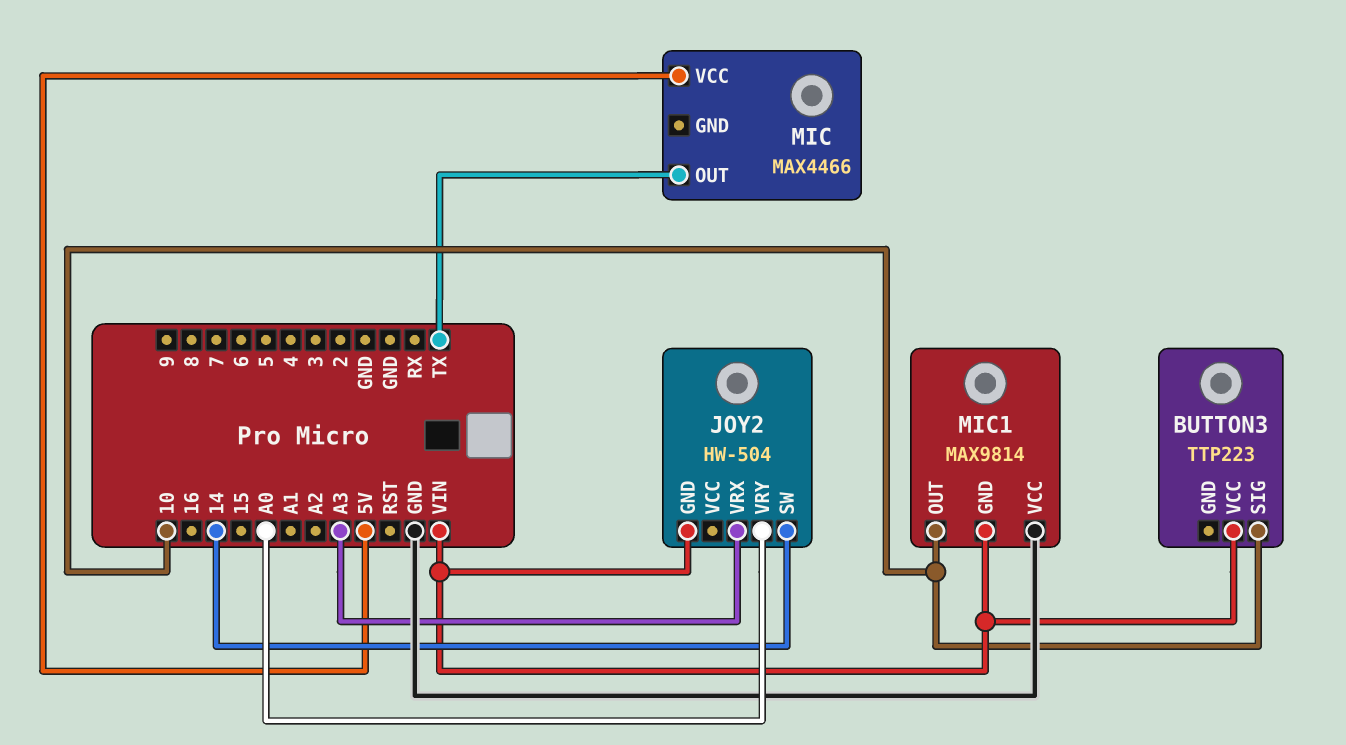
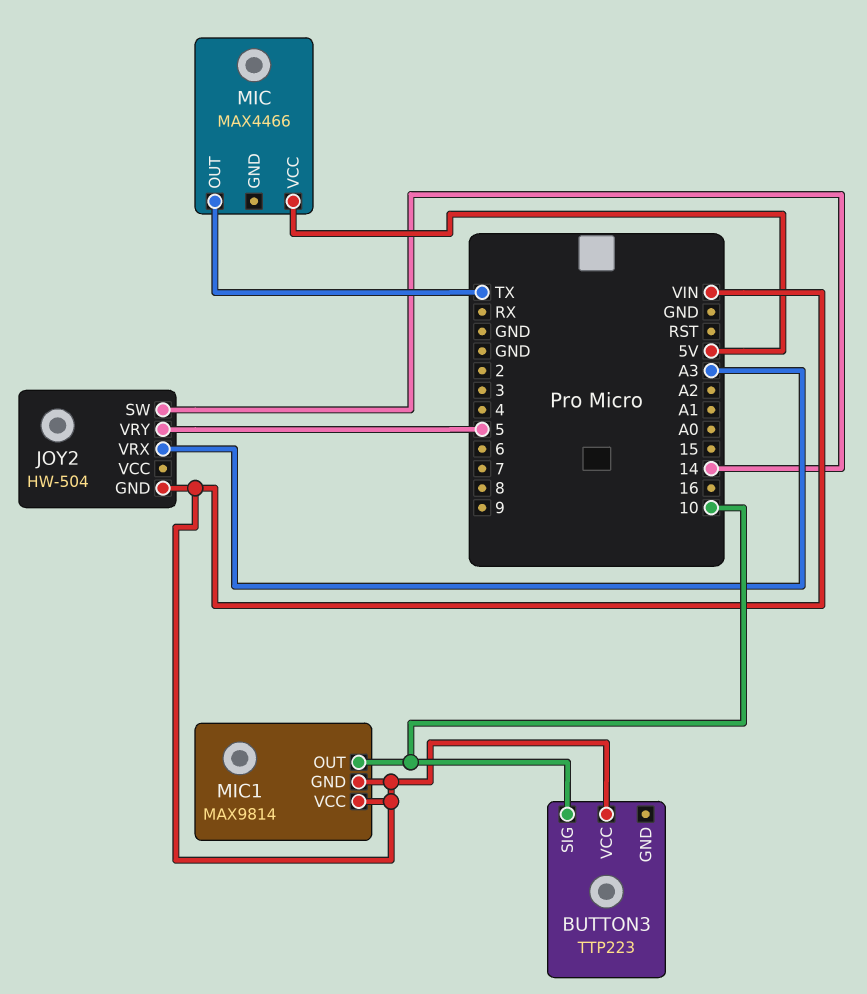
JOY2 pin VRY: A0 -> 5
MIC1 pin VCC: GND -> VIN

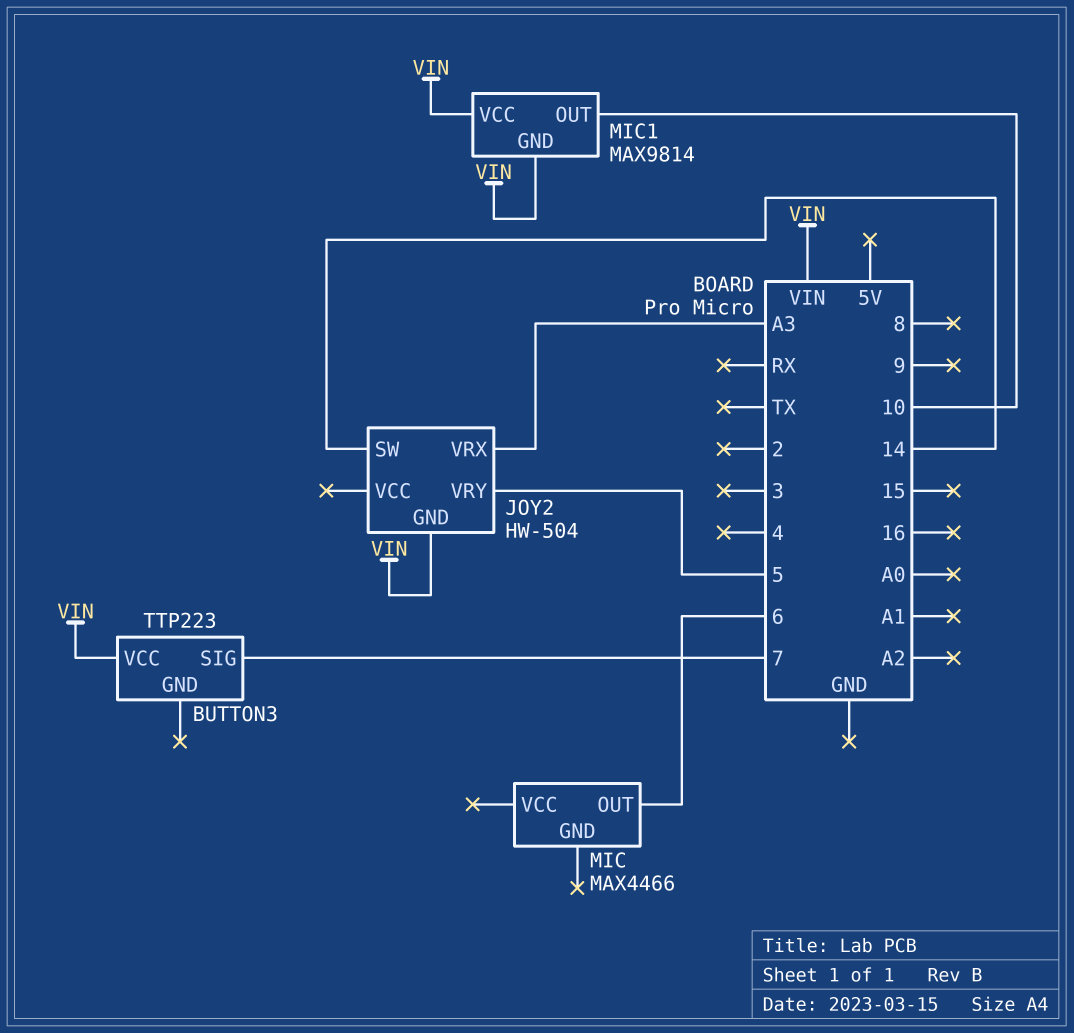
BUTTON3 pin SIG: 10 -> 7
MIC pin OUT: TX -> 6
MIC pin VCC: 5V -> none

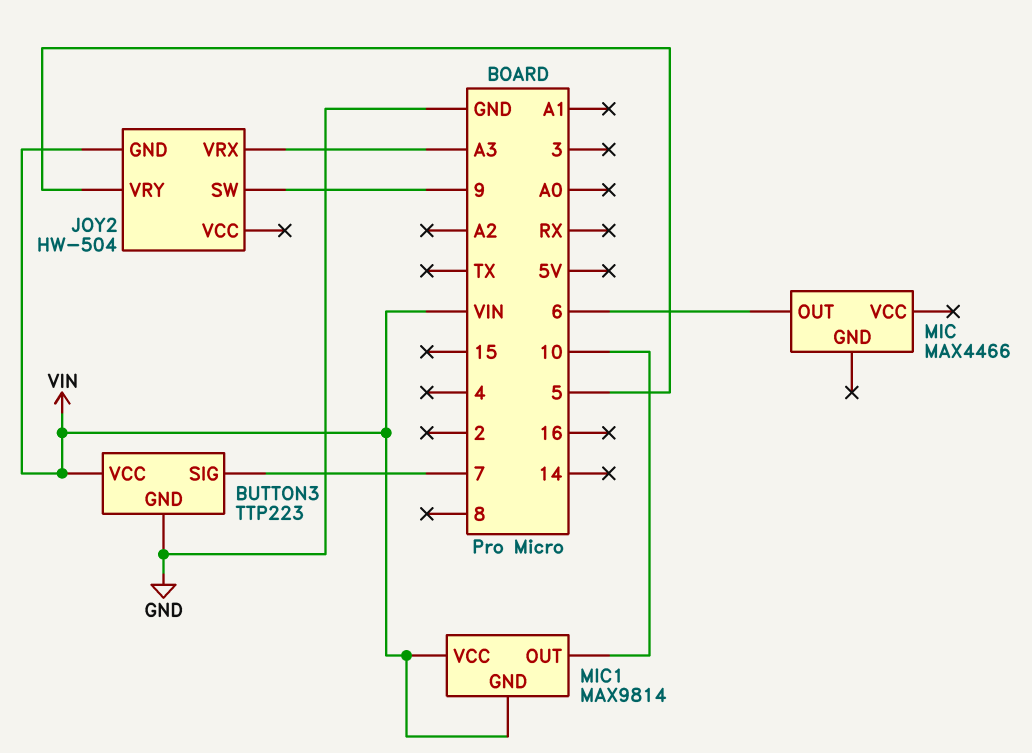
BUTTON3 pin GND: none -> GND
JOY2 pin SW: 14 -> 9

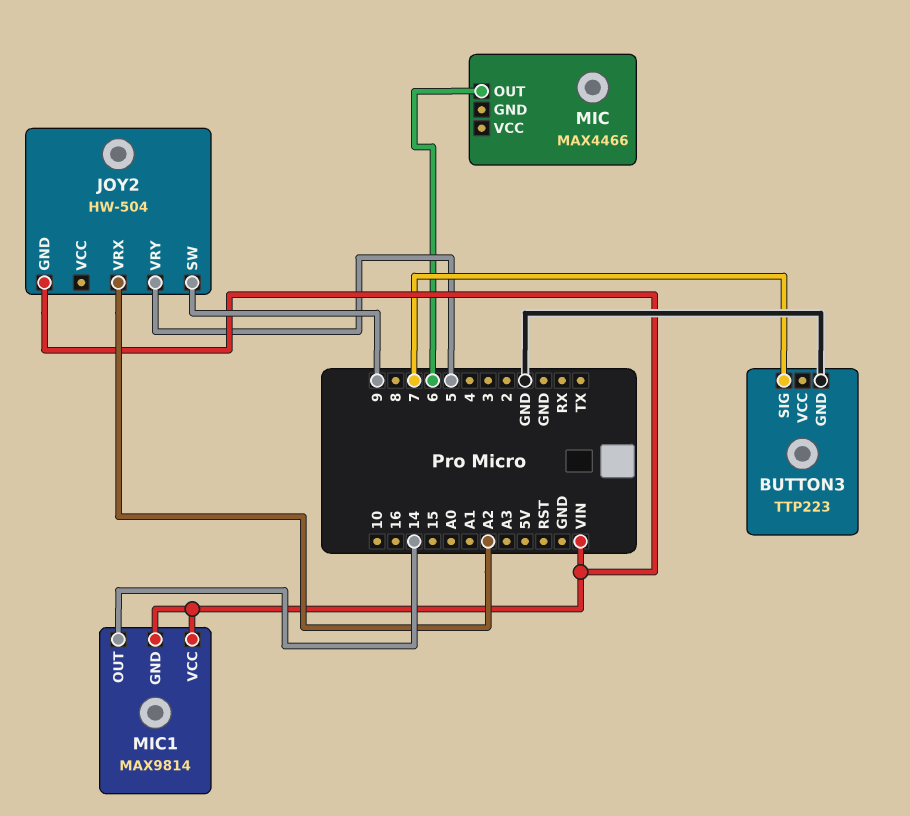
BUTTON3 pin VCC: VIN -> none
JOY2 pin VRX: A3 -> A2
MIC1 pin OUT: 10 -> 14

